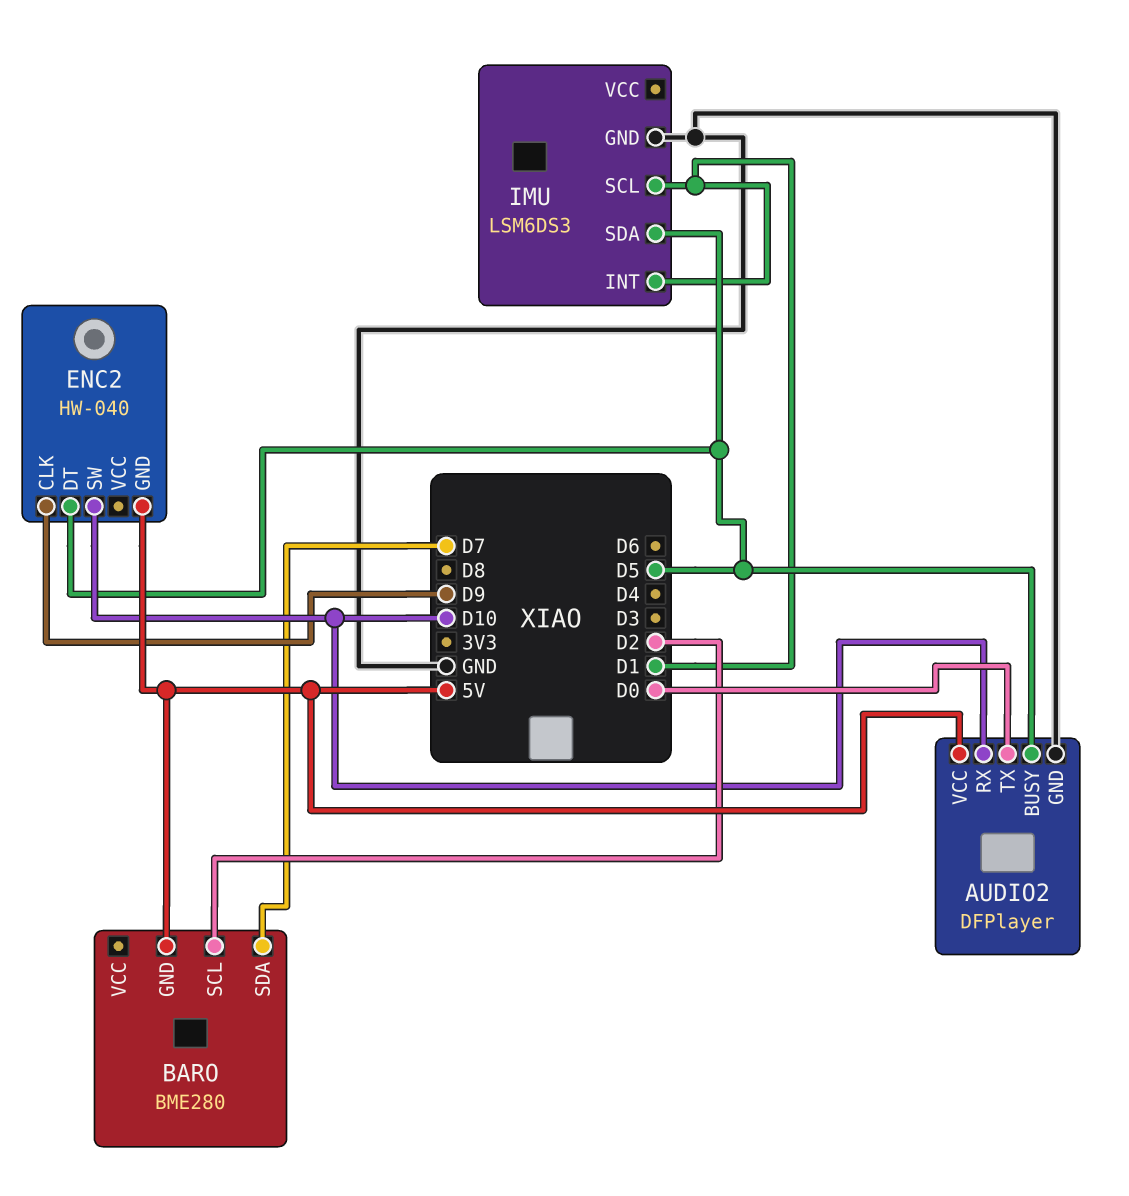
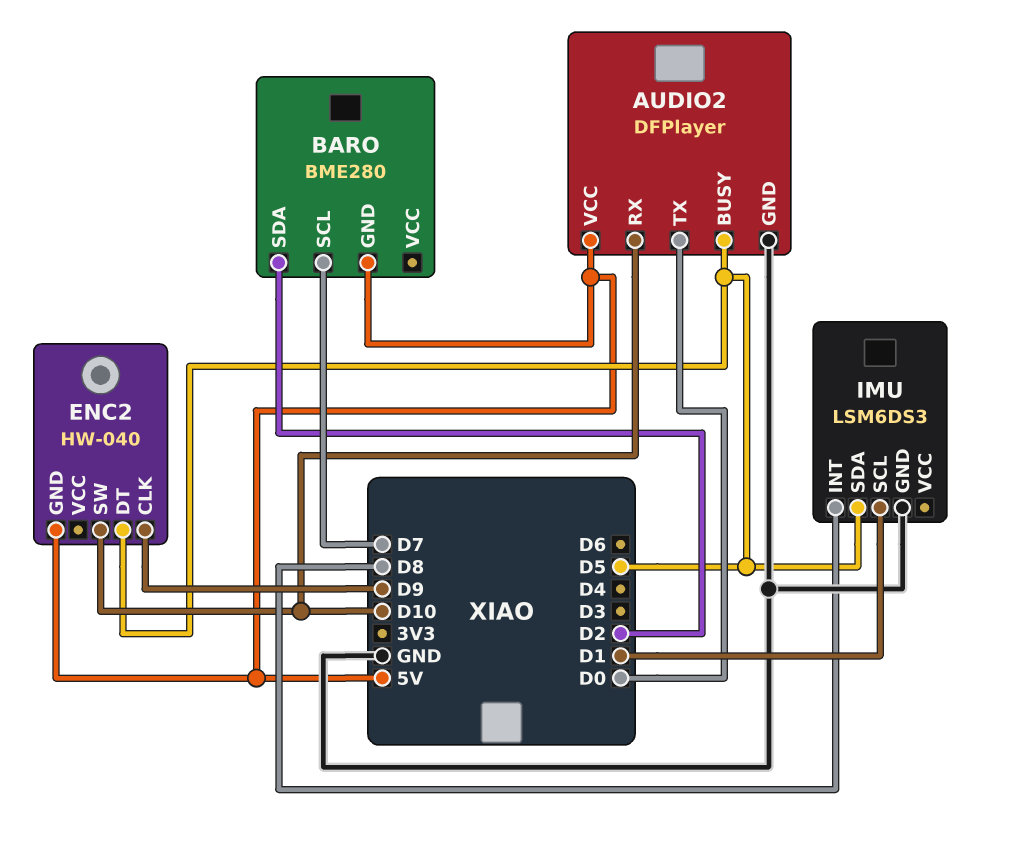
BARO pin SCL: D2 -> D7
BARO pin SDA: D7 -> D2
IMU pin INT: D1 -> D8

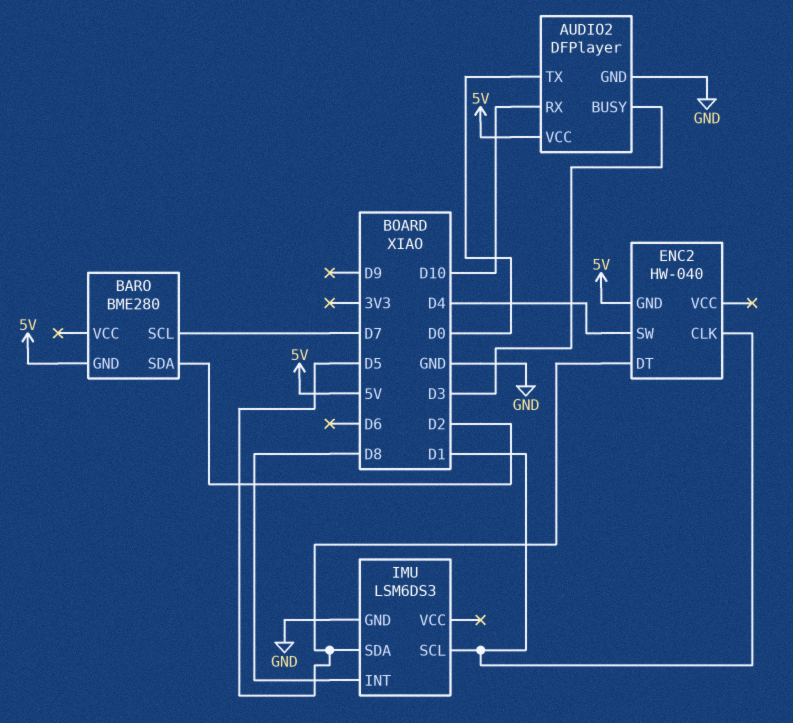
AUDIO2 pin BUSY: D5 -> D3
ENC2 pin CLK: D9 -> D1
ENC2 pin SW: D10 -> D4

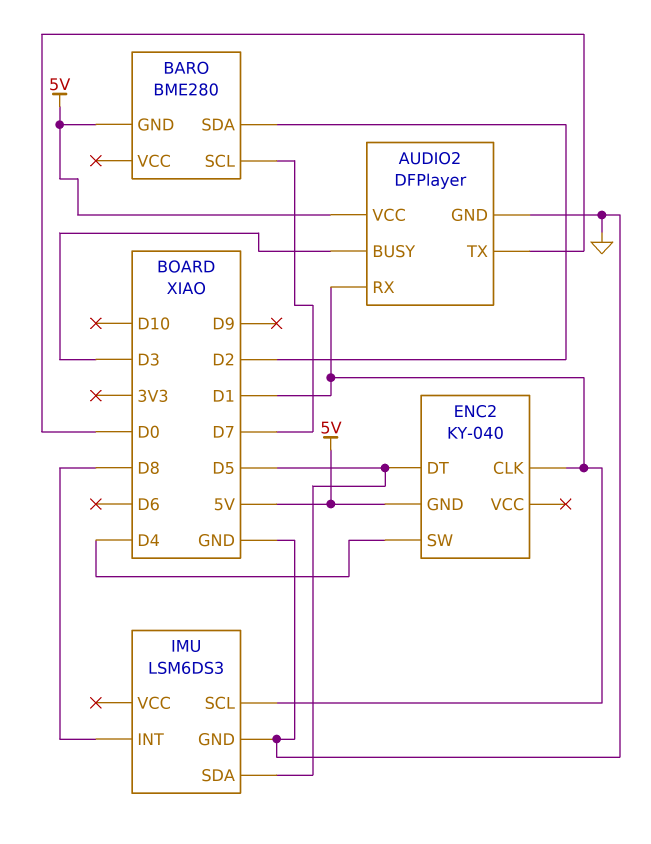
AUDIO2 pin RX: D10 -> D1
ENC2: HW-040 -> KY-040

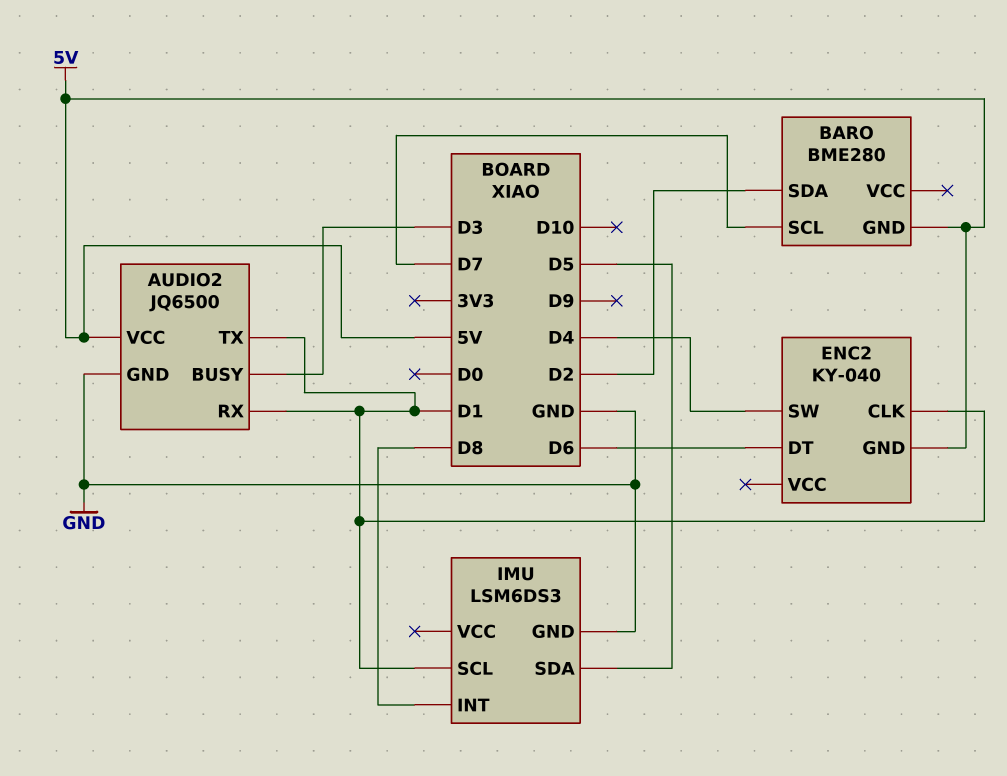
AUDIO2: DFPlayer -> JQ6500
AUDIO2 pin TX: D0 -> D1
ENC2 pin DT: D5 -> D6

